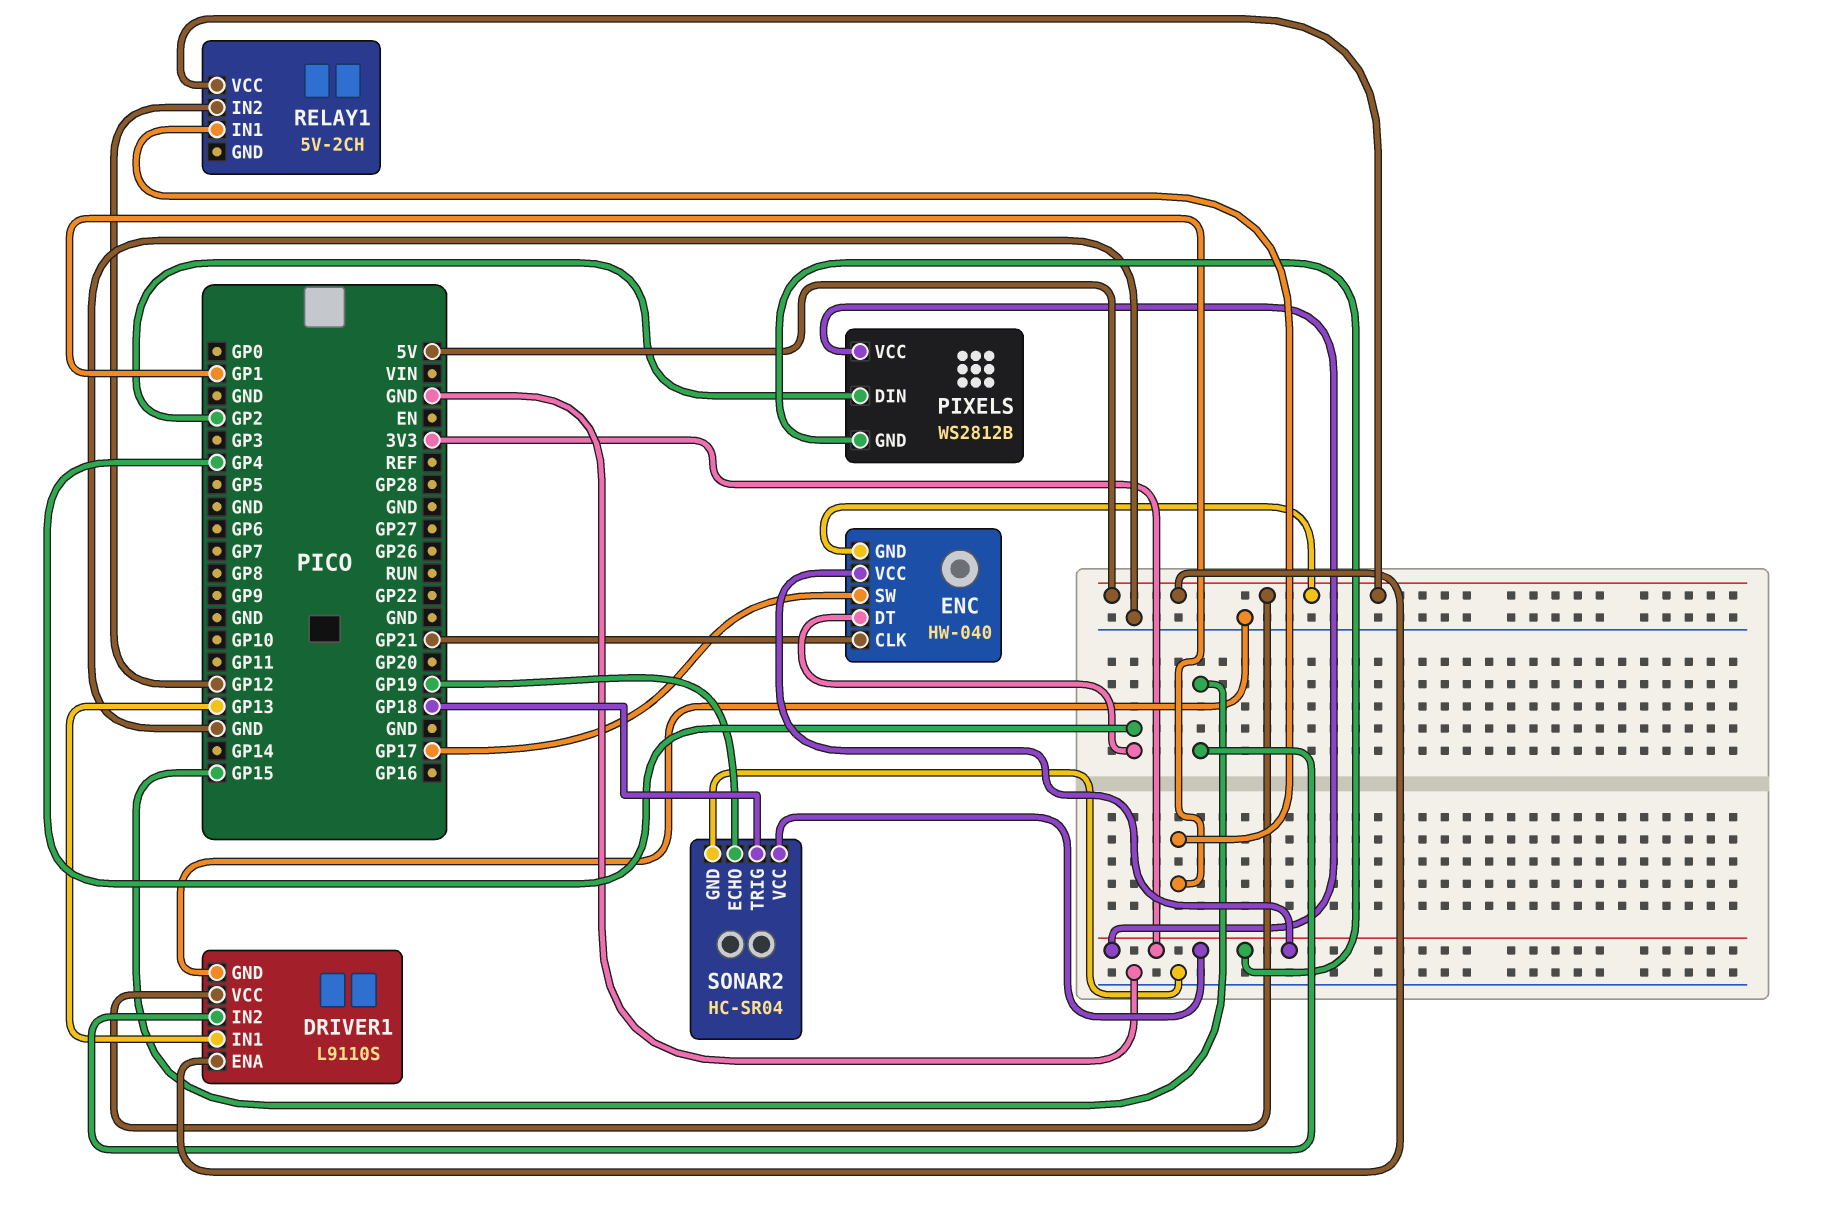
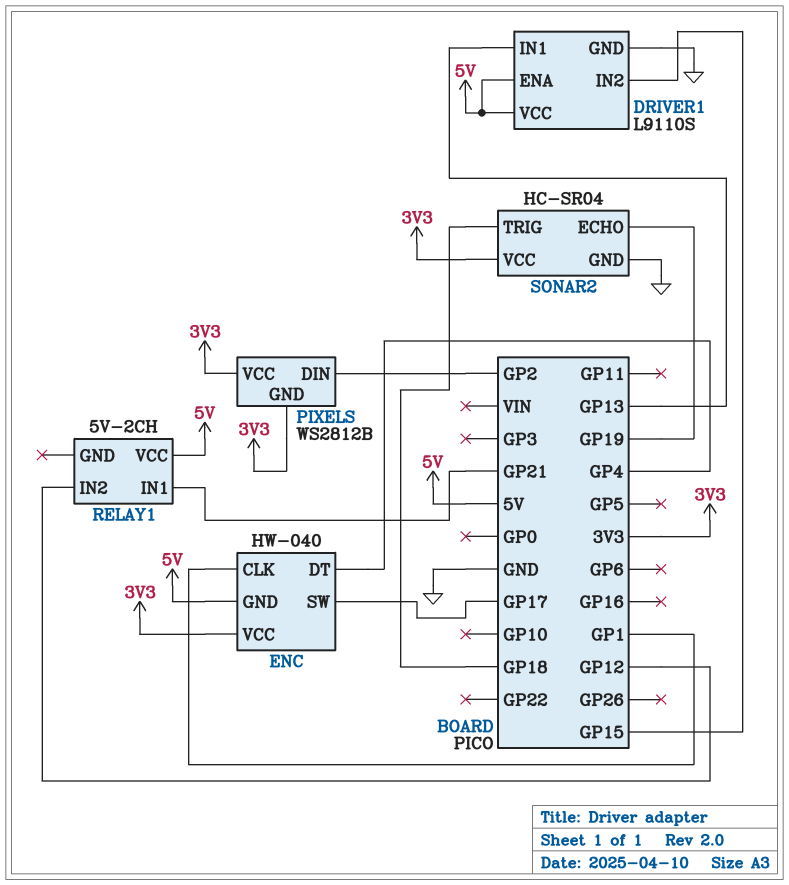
ENC pin CLK: GP21 -> GP1
RELAY1 pin IN1: GP1 -> GP21

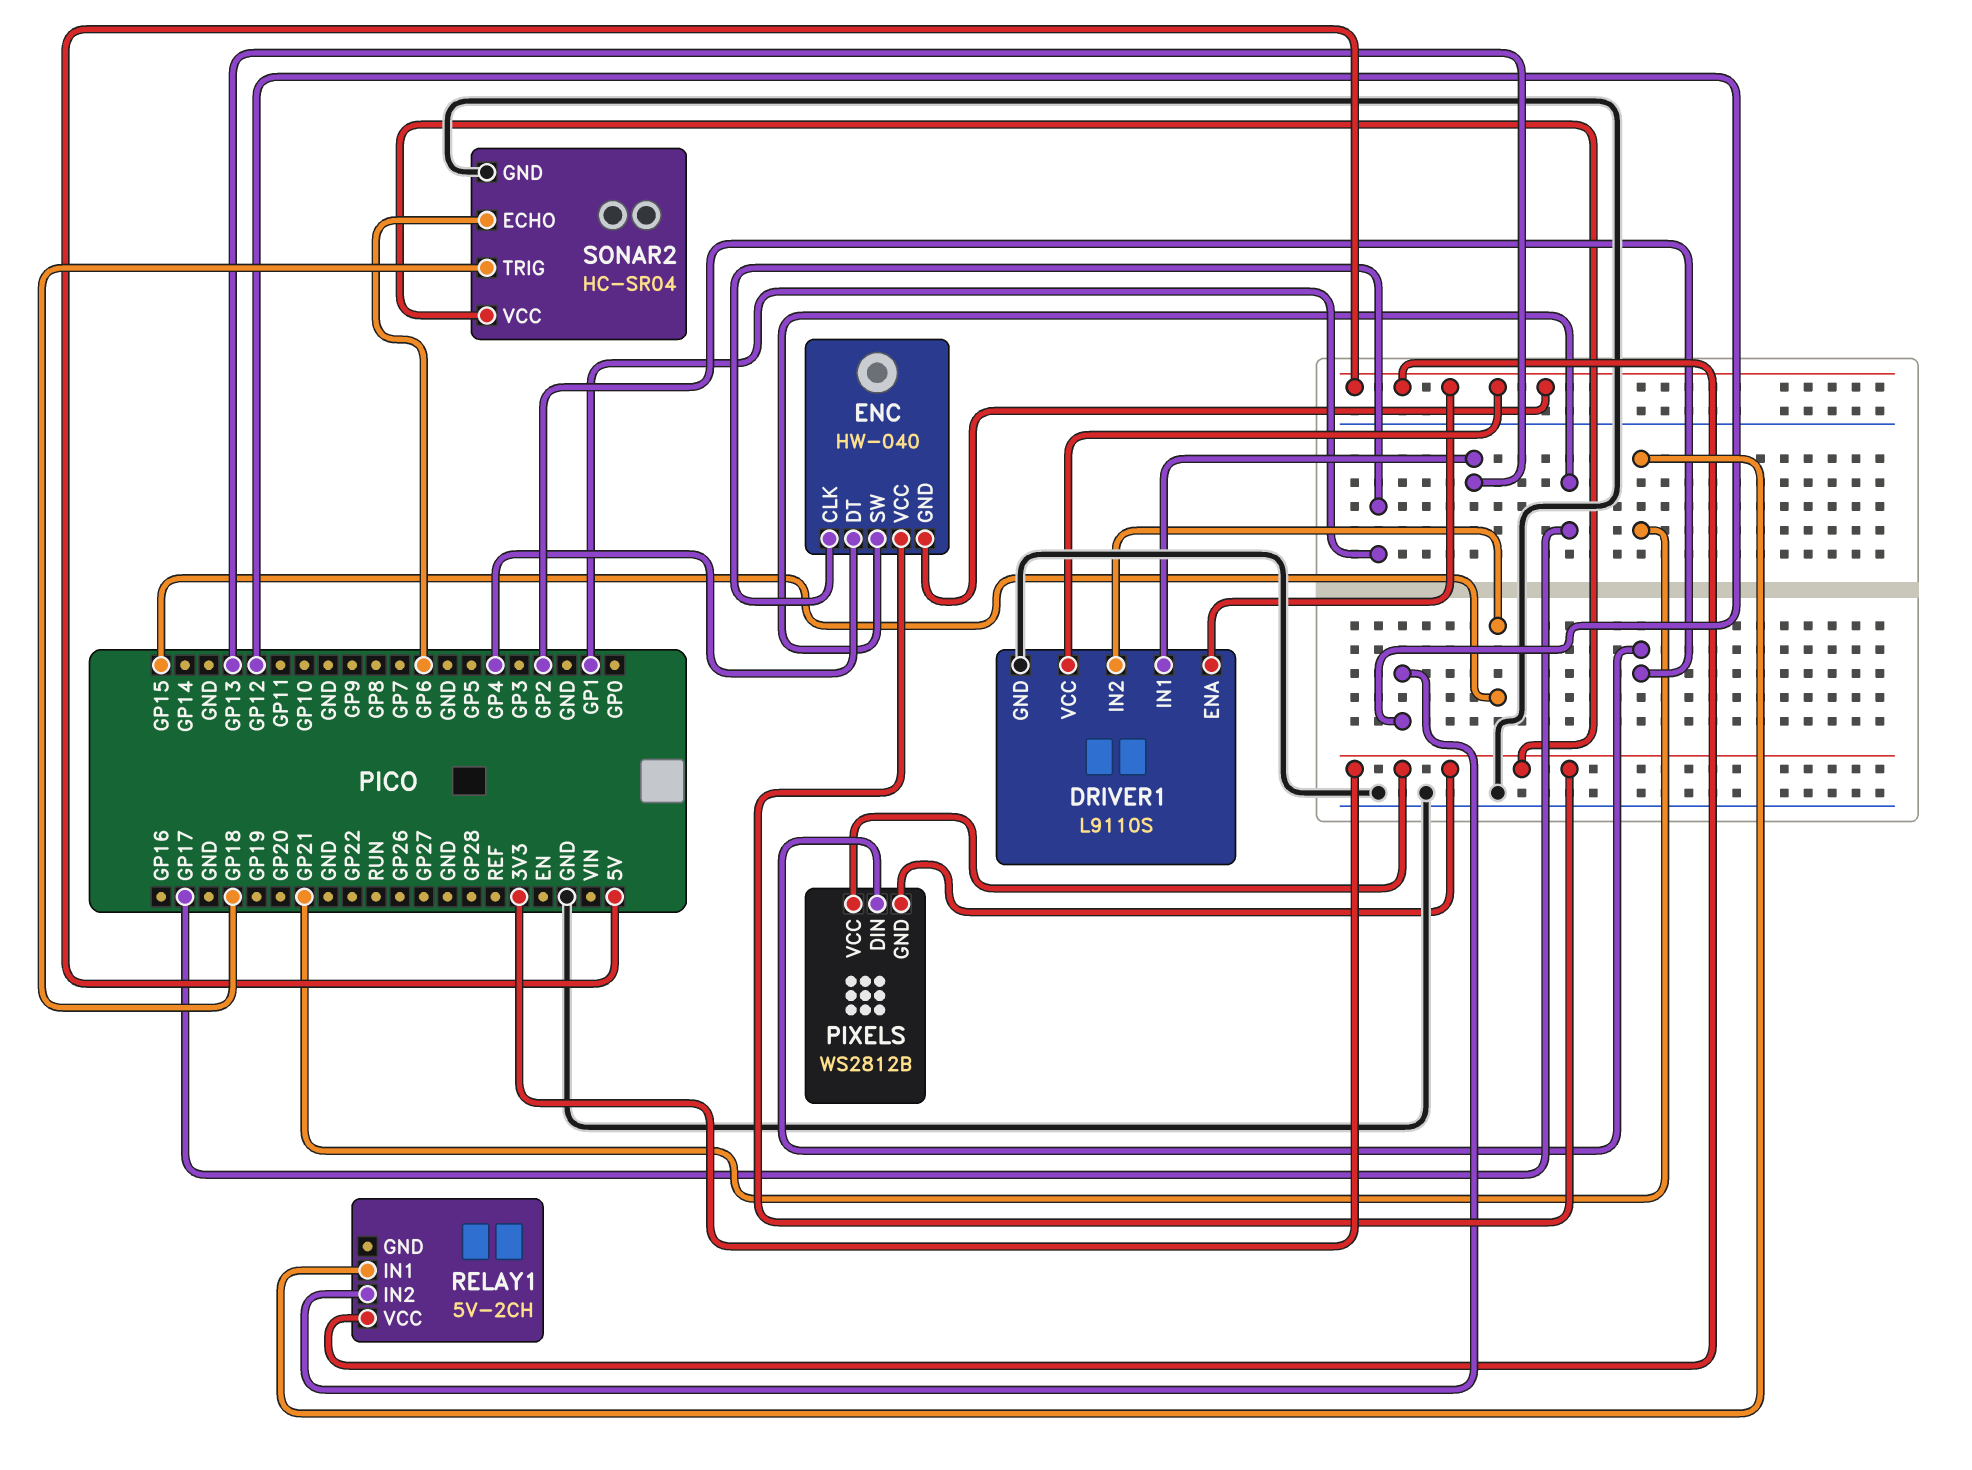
SONAR2 pin ECHO: GP19 -> GP6

